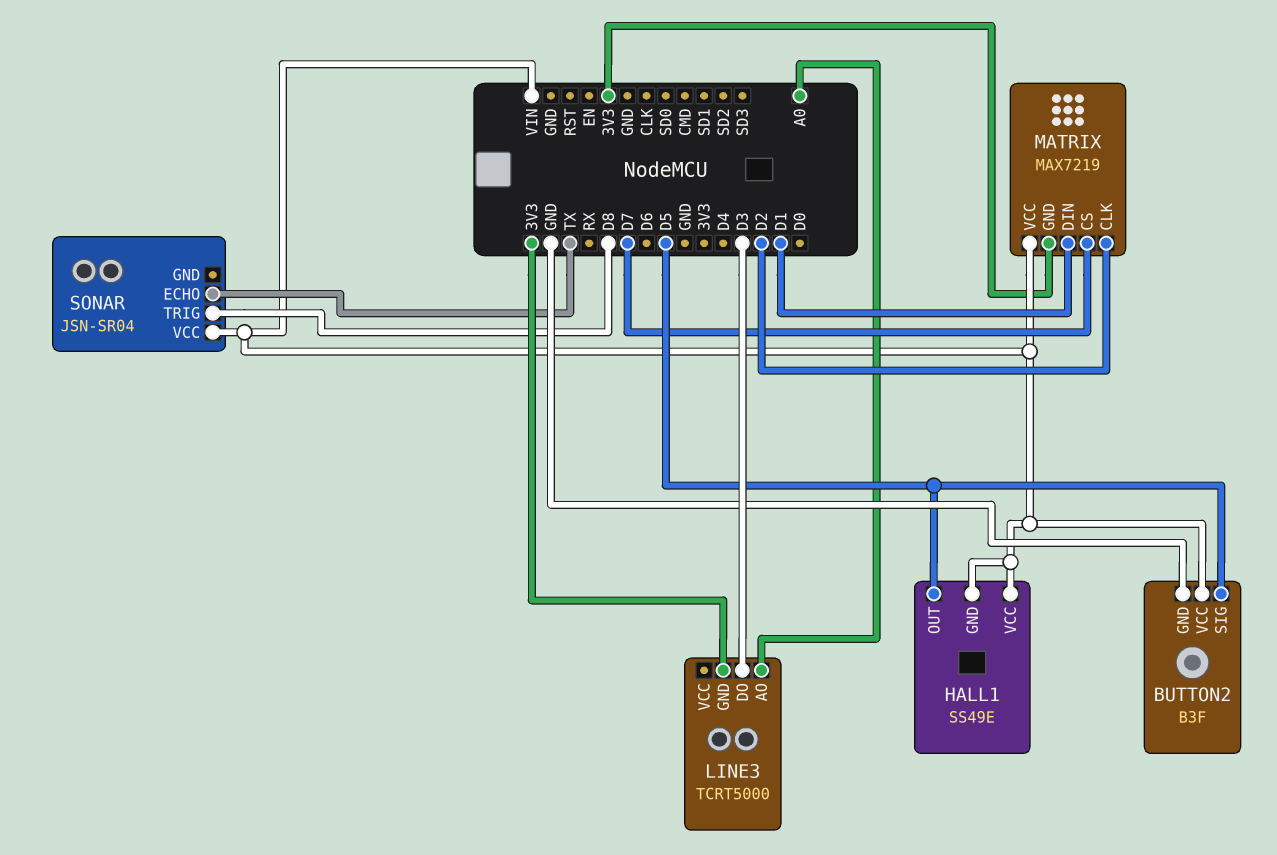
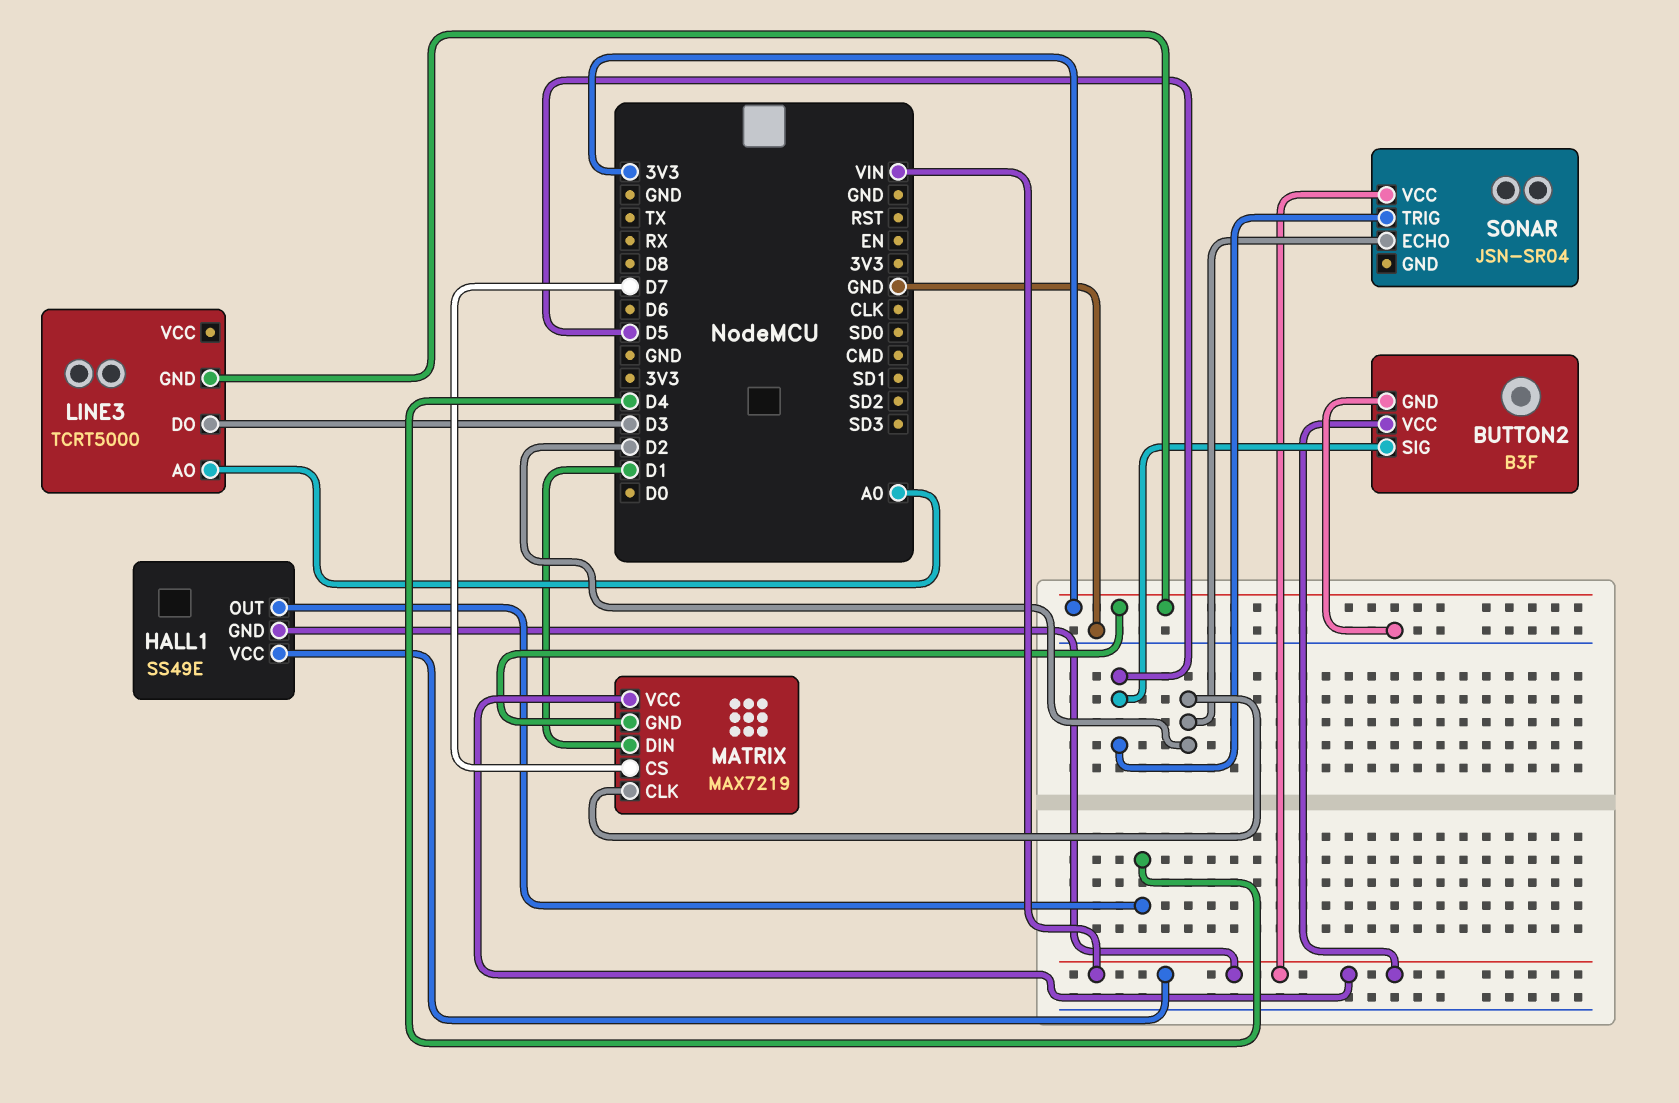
HALL1 pin OUT: D5 -> D4
SONAR pin ECHO: TX -> D2
SONAR pin TRIG: D8 -> D5

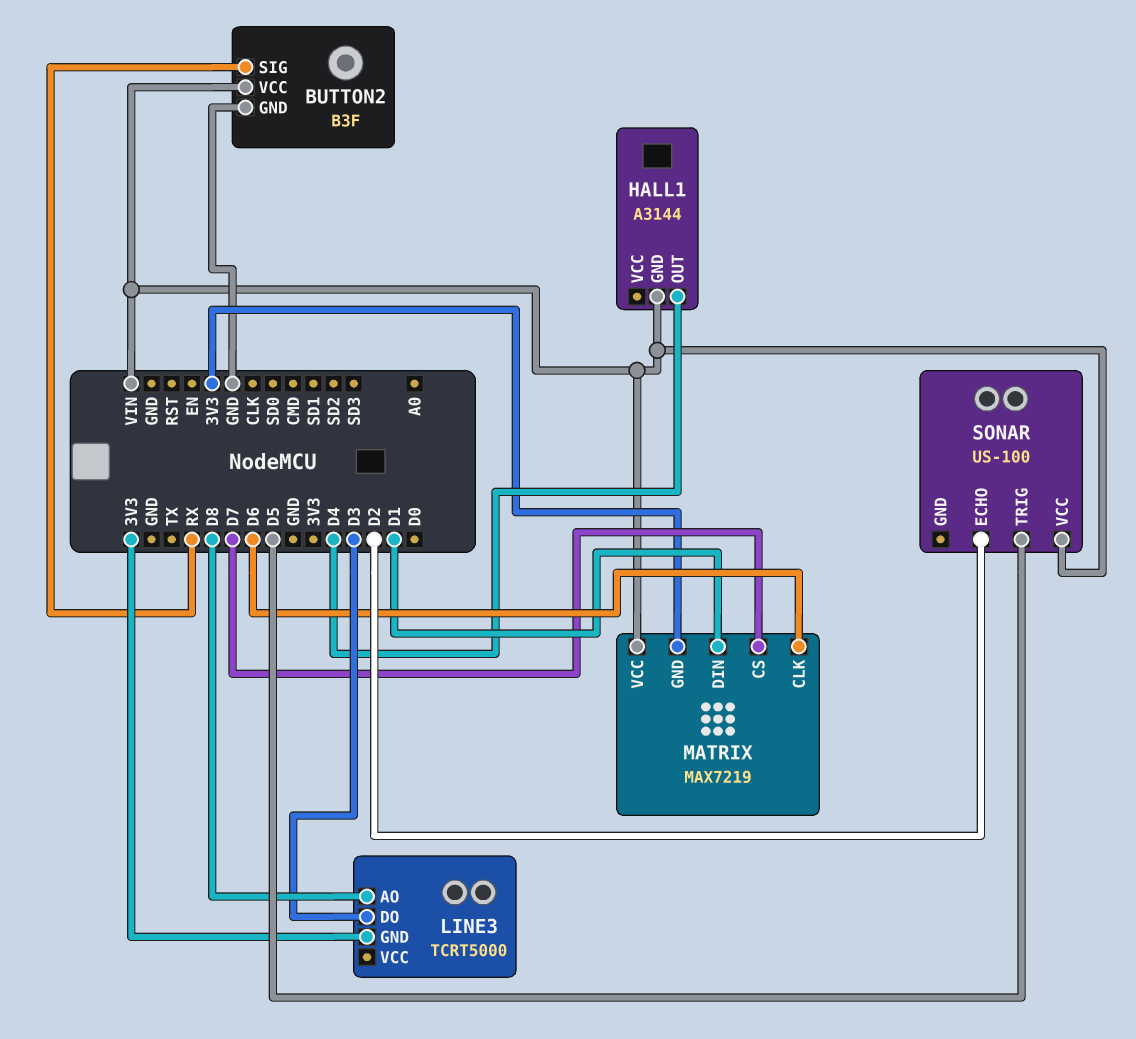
BUTTON2 pin SIG: D5 -> RX
HALL1: SS49E -> A3144
HALL1 pin VCC: VIN -> none
LINE3 pin AO: A0 -> D8
MATRIX pin CLK: D2 -> D6
SONAR: JSN-SR04 -> US-100

